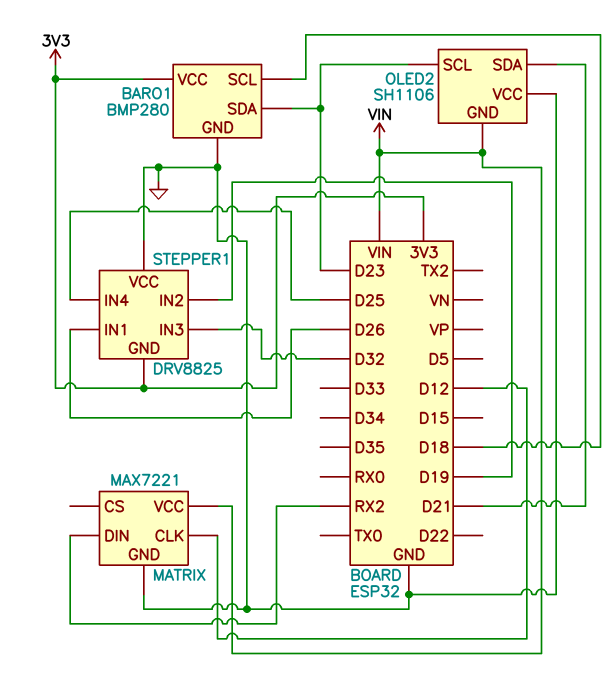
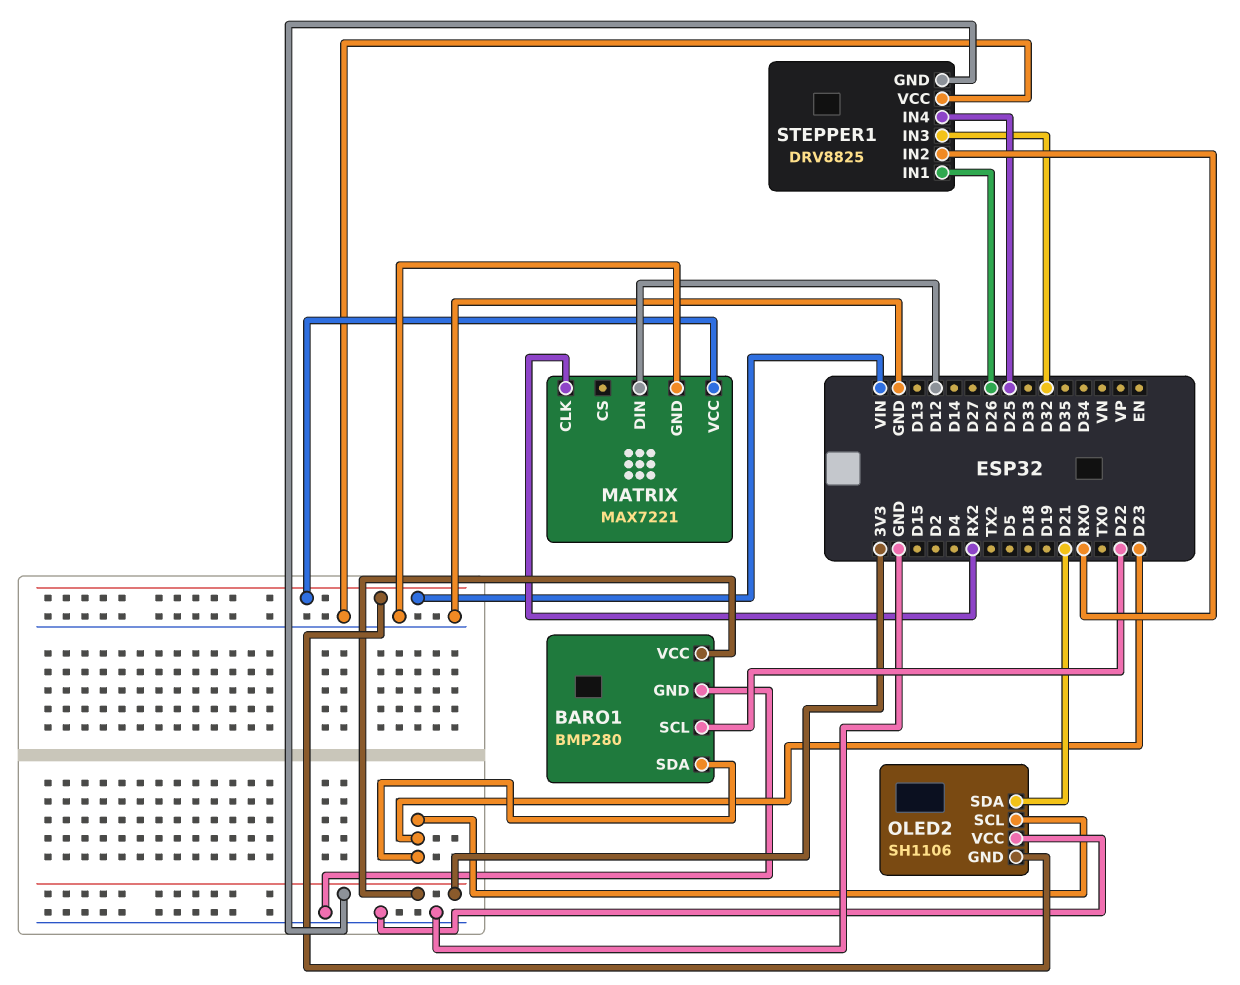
BARO1 pin SCL: D18 -> D22
MATRIX pin CLK: D12 -> RX2
MATRIX pin DIN: RX2 -> D12
STEPPER1 pin IN2: D19 -> RX0

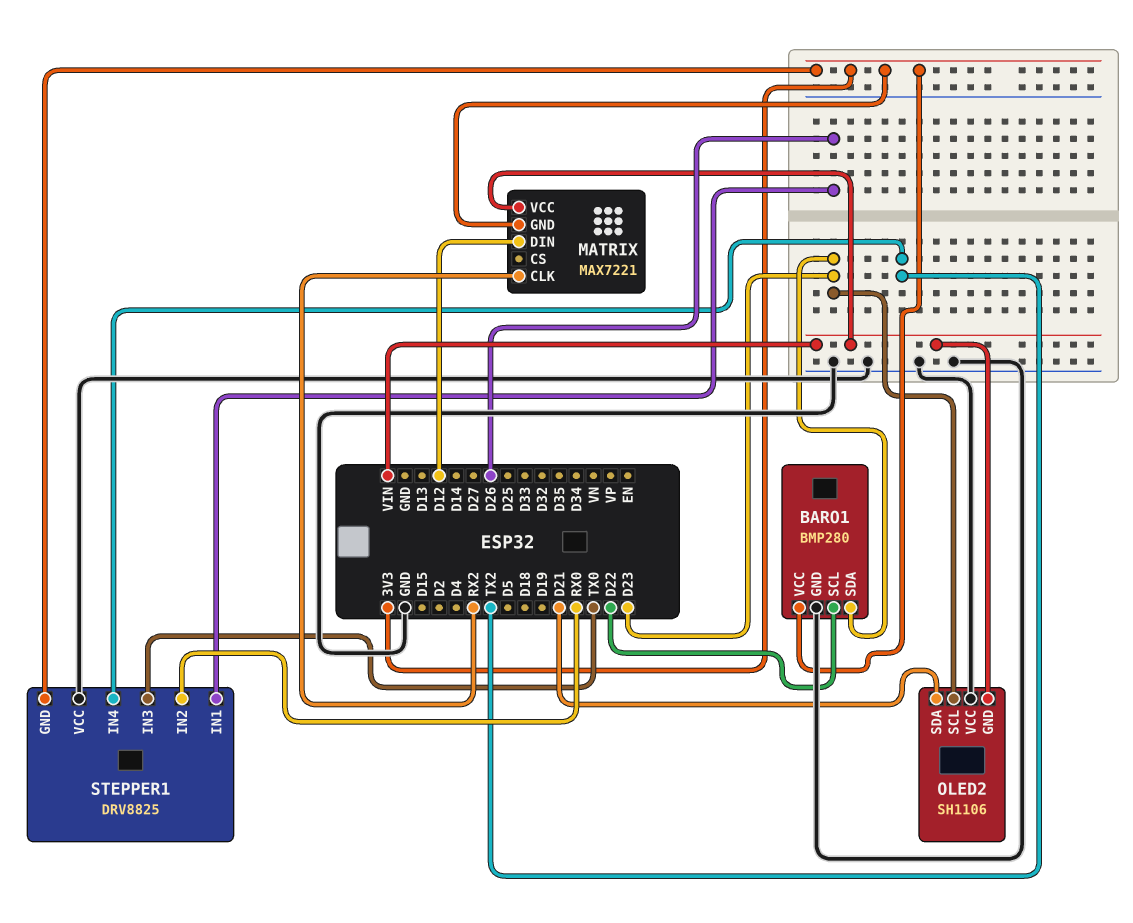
MATRIX pin GND: GND -> 3V3
STEPPER1 pin IN3: D32 -> TX0
STEPPER1 pin IN4: D25 -> TX2

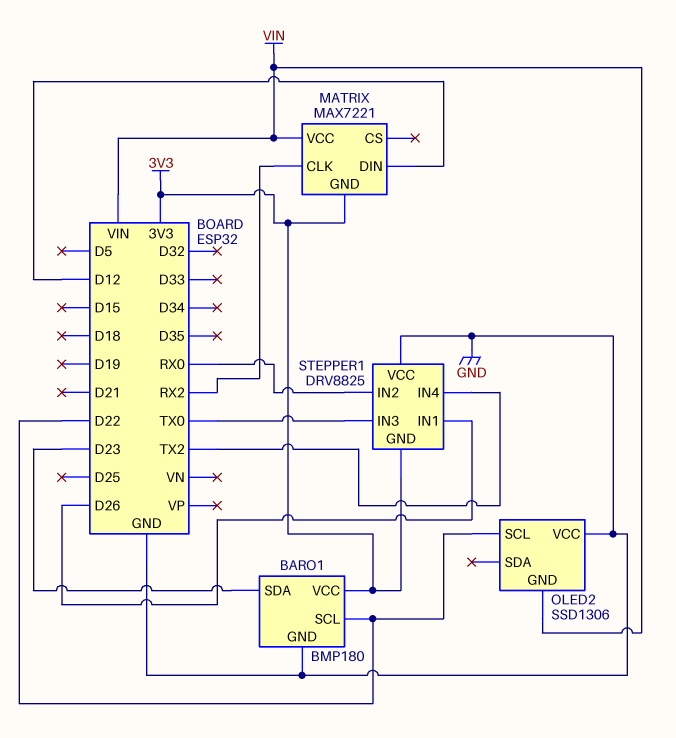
BARO1: BMP280 -> BMP180
OLED2: SH1106 -> SSD1306
OLED2 pin SCL: D23 -> D22
OLED2 pin SDA: D21 -> none

